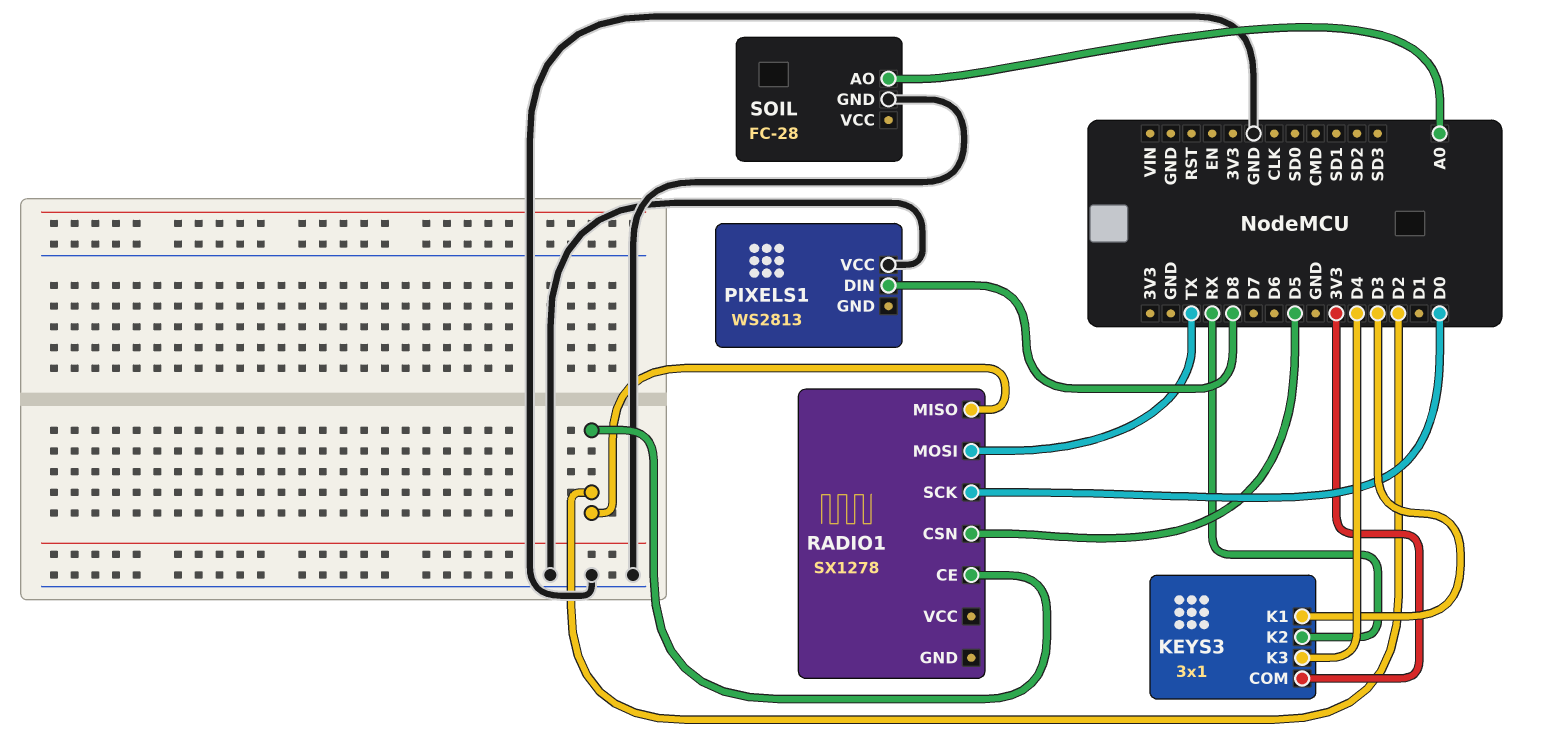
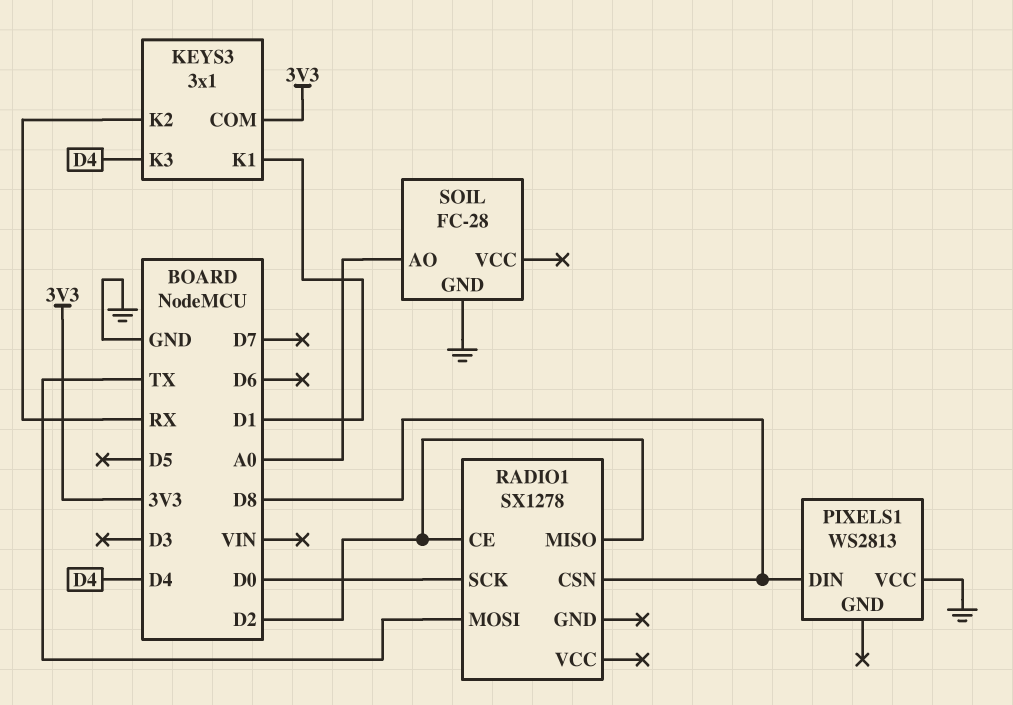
KEYS3 pin K1: D3 -> D1
RADIO1 pin CSN: D5 -> D8

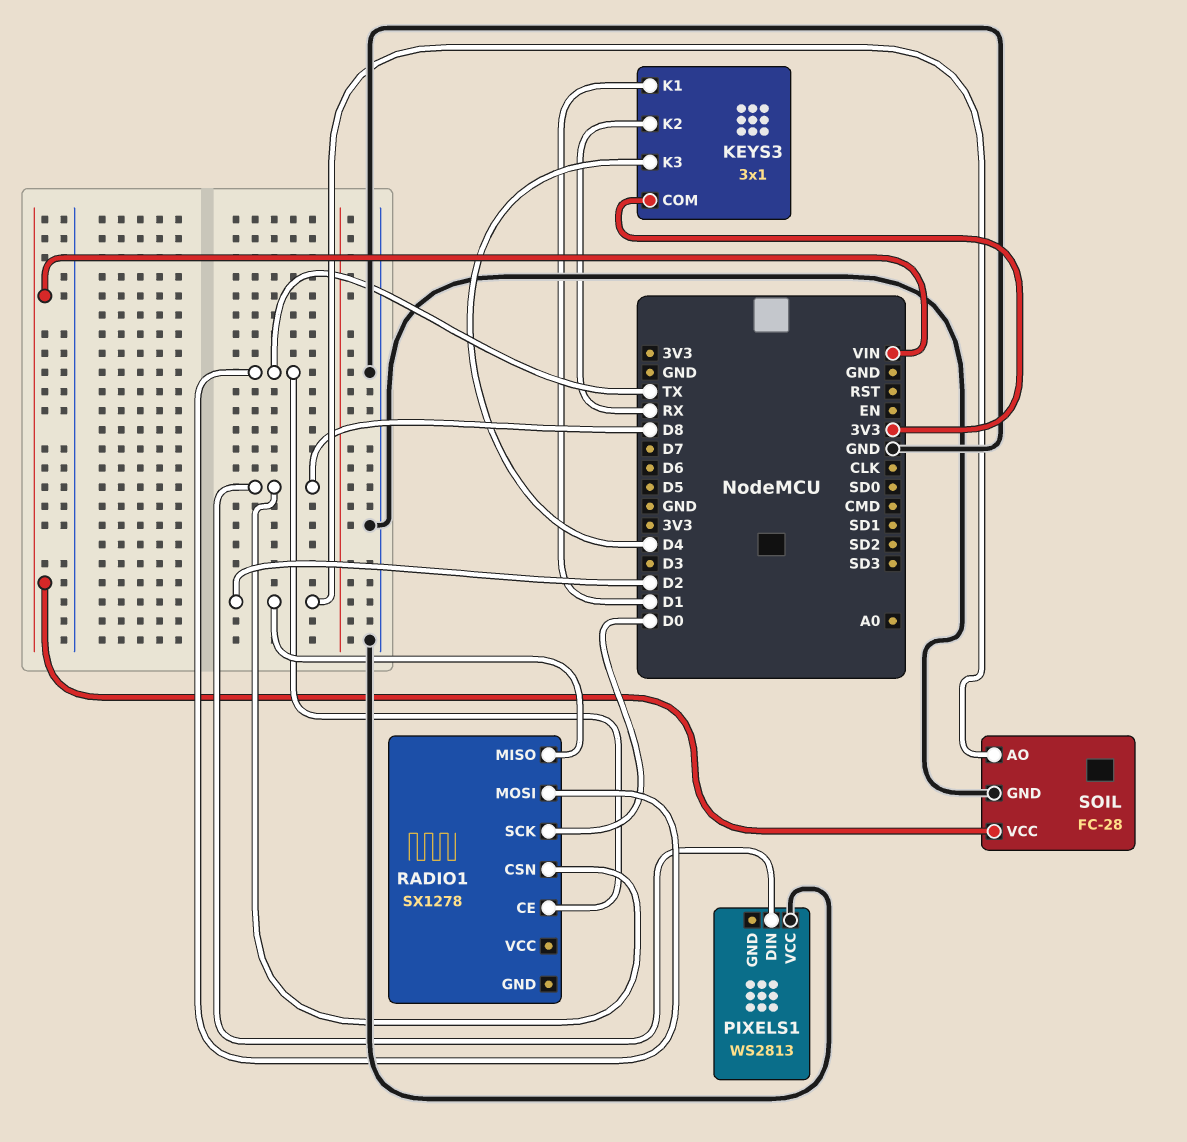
RADIO1 pin CE: D2 -> TX
SOIL pin AO: A0 -> D2
SOIL pin VCC: none -> VIN

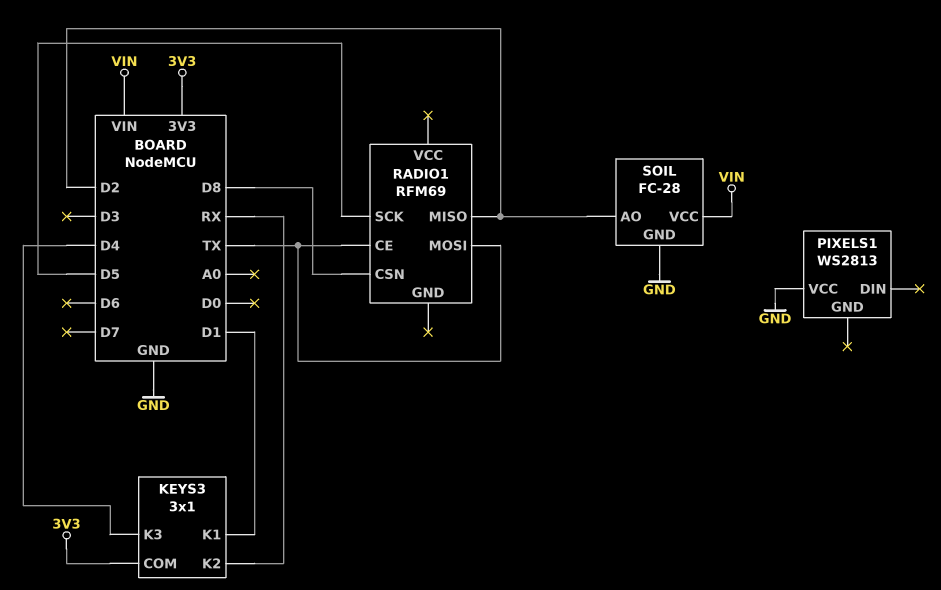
PIXELS1 pin DIN: D8 -> none
RADIO1: SX1278 -> RFM69
RADIO1 pin SCK: D0 -> D5

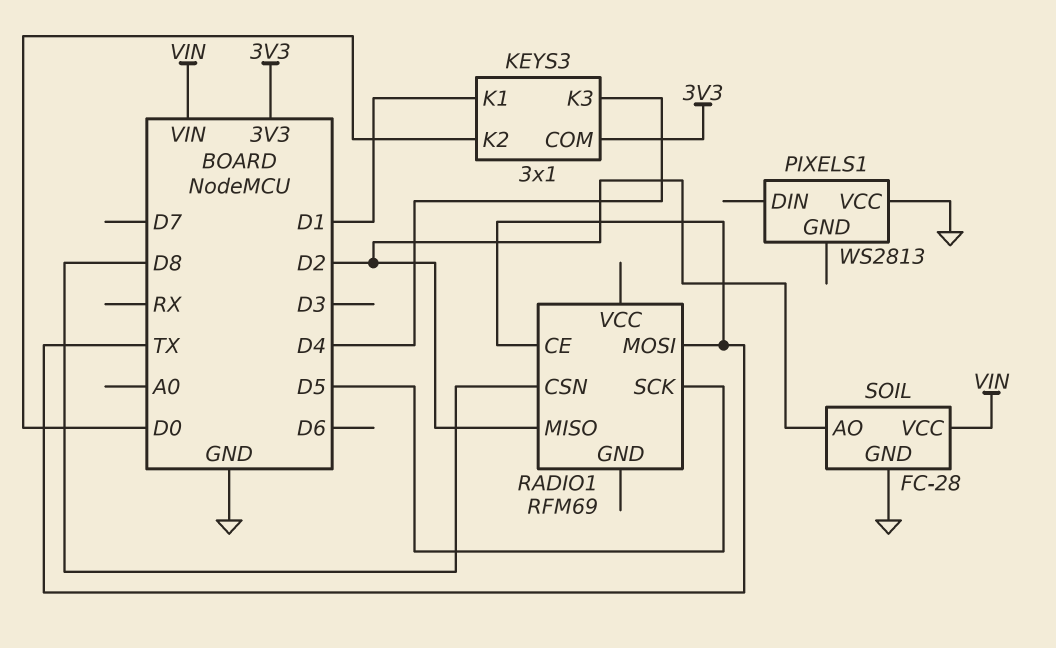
KEYS3 pin K2: RX -> D0

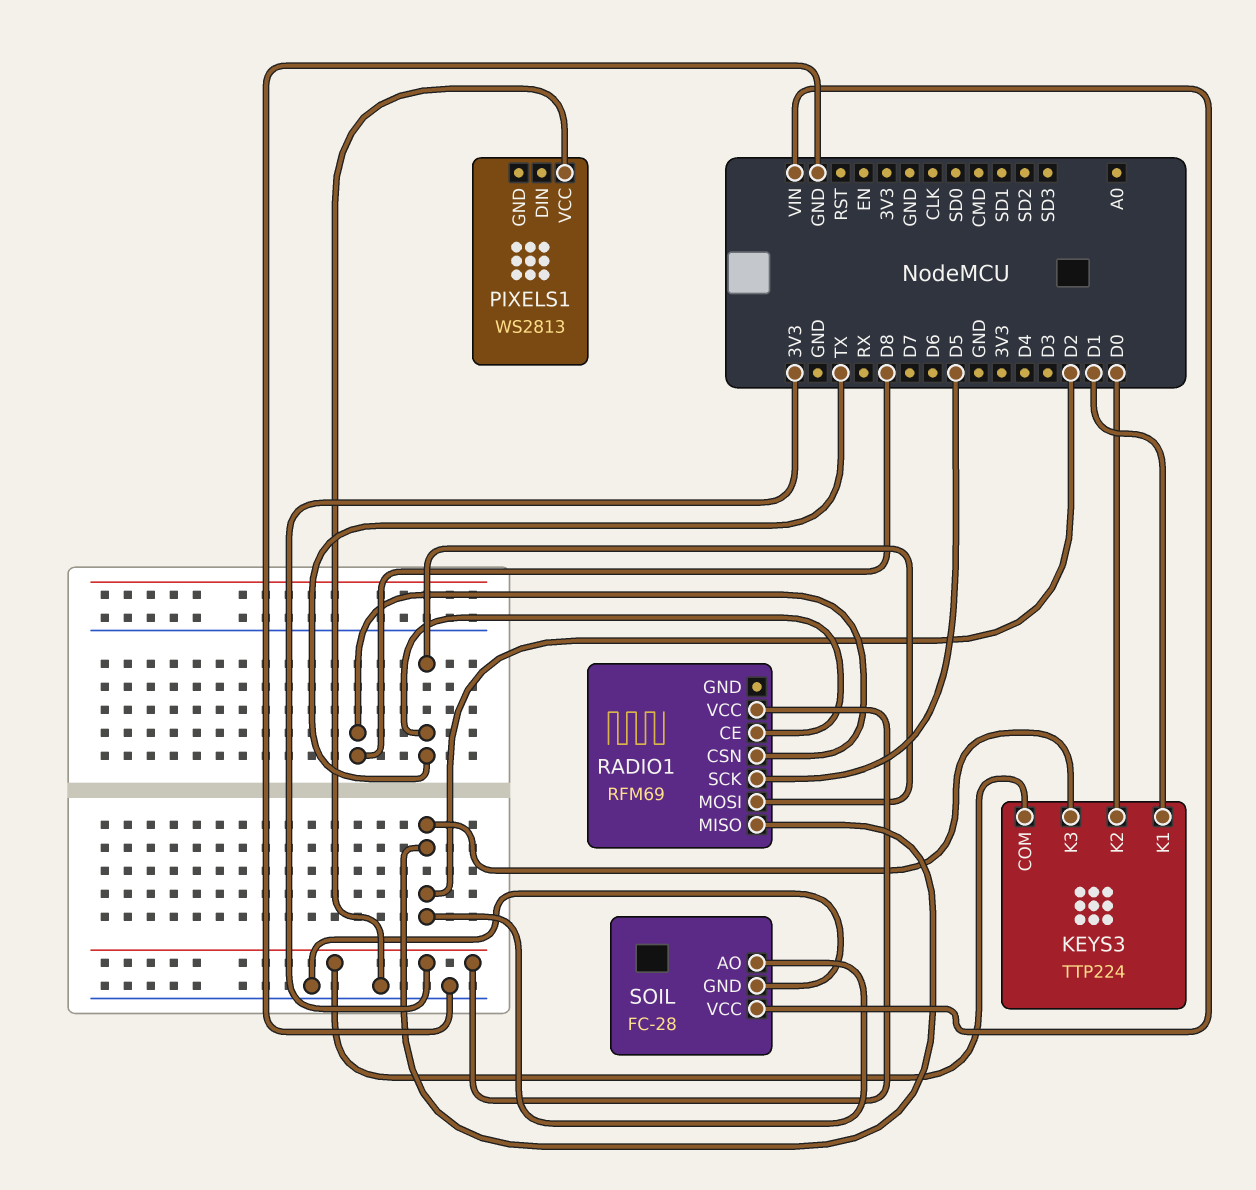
KEYS3: 3x1 -> TTP224
KEYS3 pin K3: D4 -> D2
RADIO1 pin VCC: none -> 3V3

